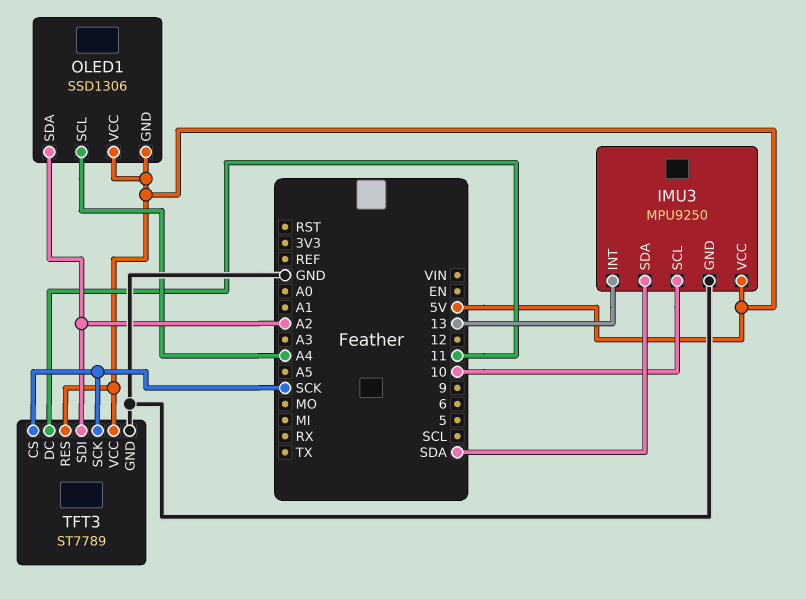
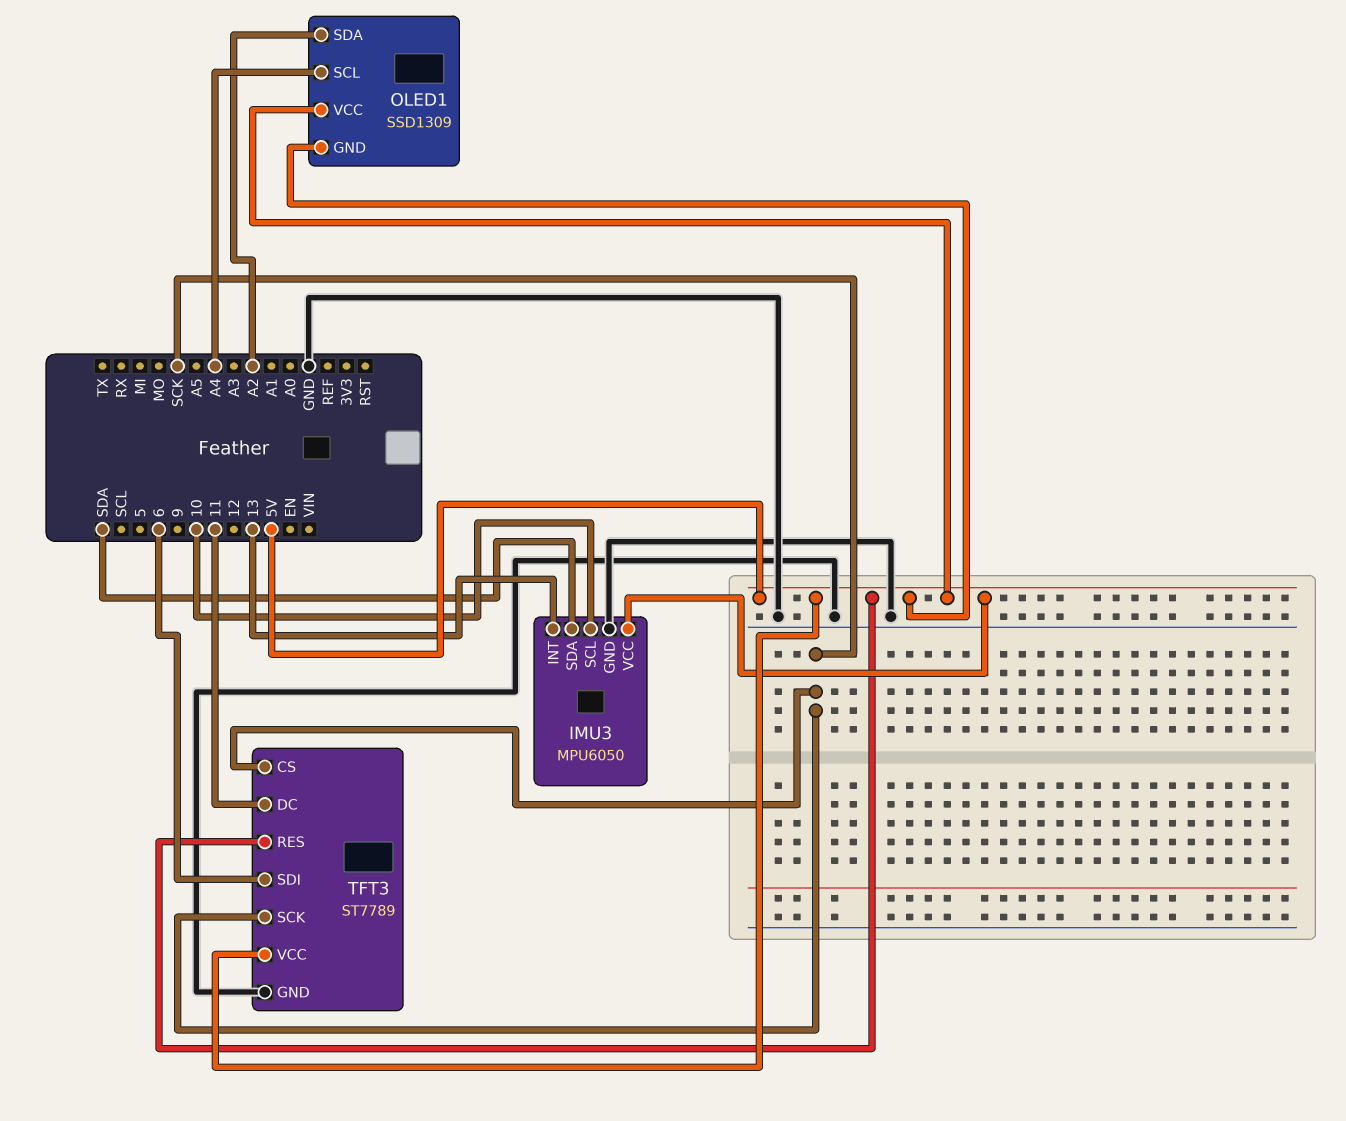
IMU3: MPU9250 -> MPU6050
OLED1: SSD1306 -> SSD1309
TFT3 pin SDI: A2 -> 6

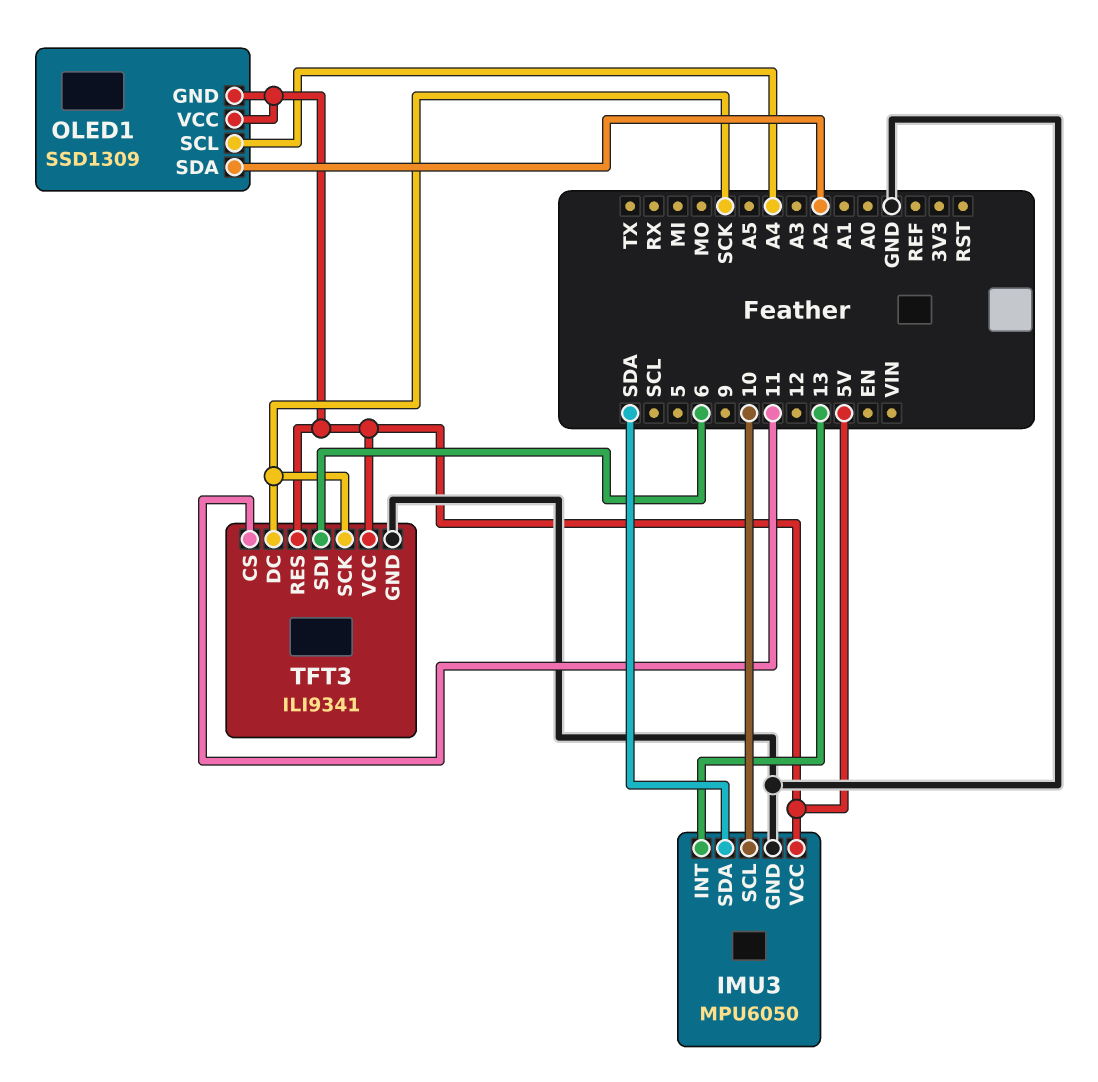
TFT3: ST7789 -> ILI9341
TFT3 pin CS: SCK -> 11
TFT3 pin DC: 11 -> SCK

